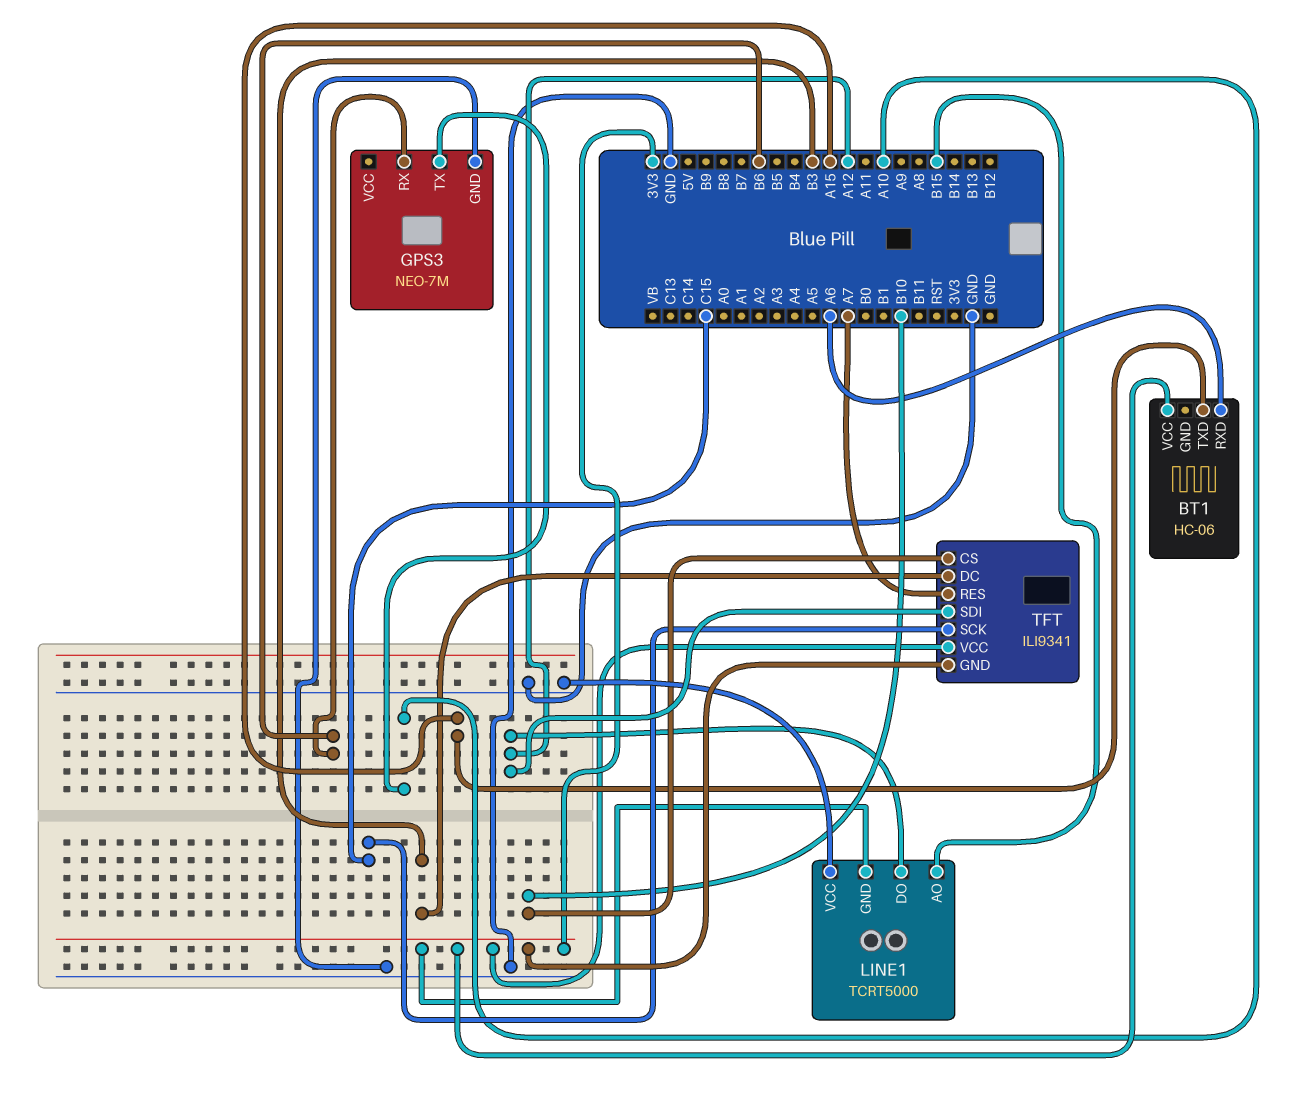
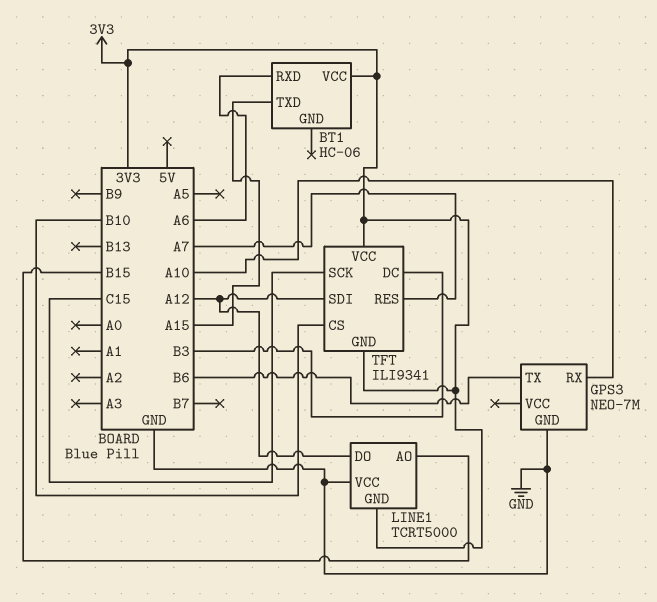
GPS3 pin RX: B6 -> A10
GPS3 pin TX: A10 -> B6

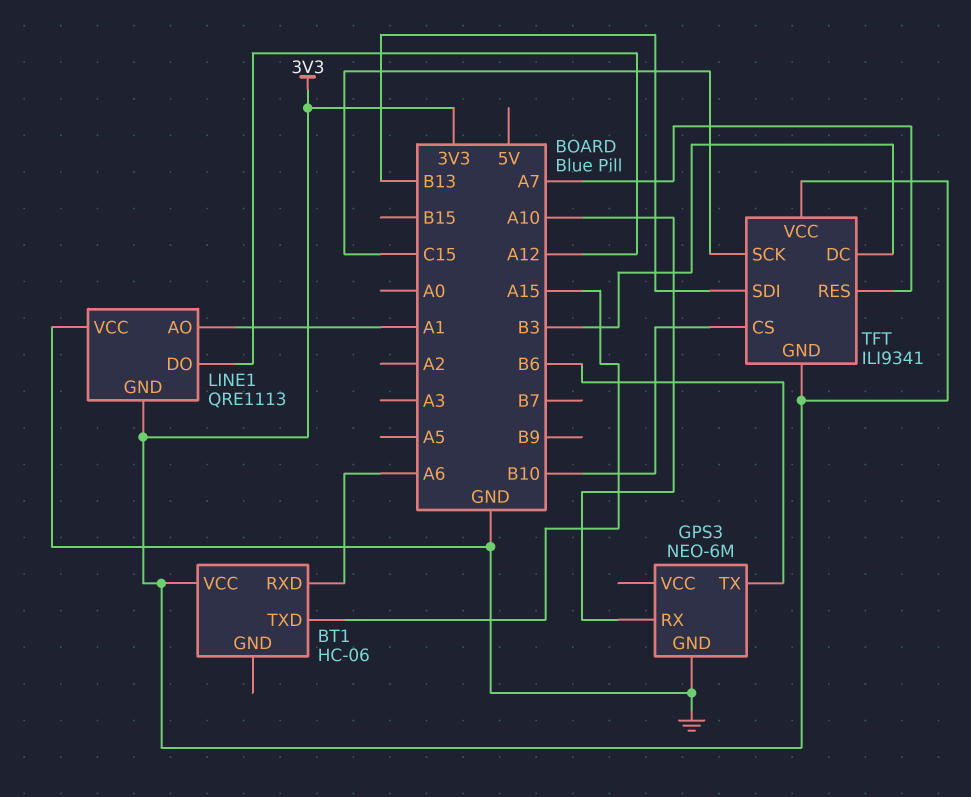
GPS3: NEO-7M -> NEO-6M
LINE1: TCRT5000 -> QRE1113
LINE1 pin AO: B15 -> A1
TFT pin SDI: A12 -> B13

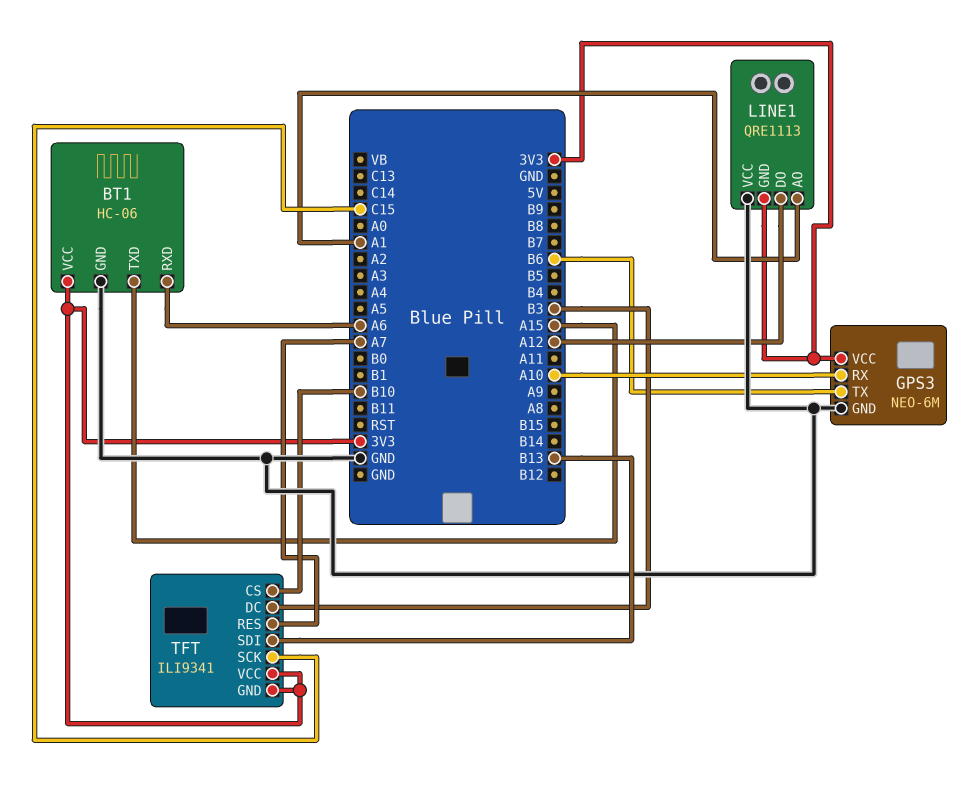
BT1 pin GND: none -> GND
GPS3 pin VCC: none -> 3V3

